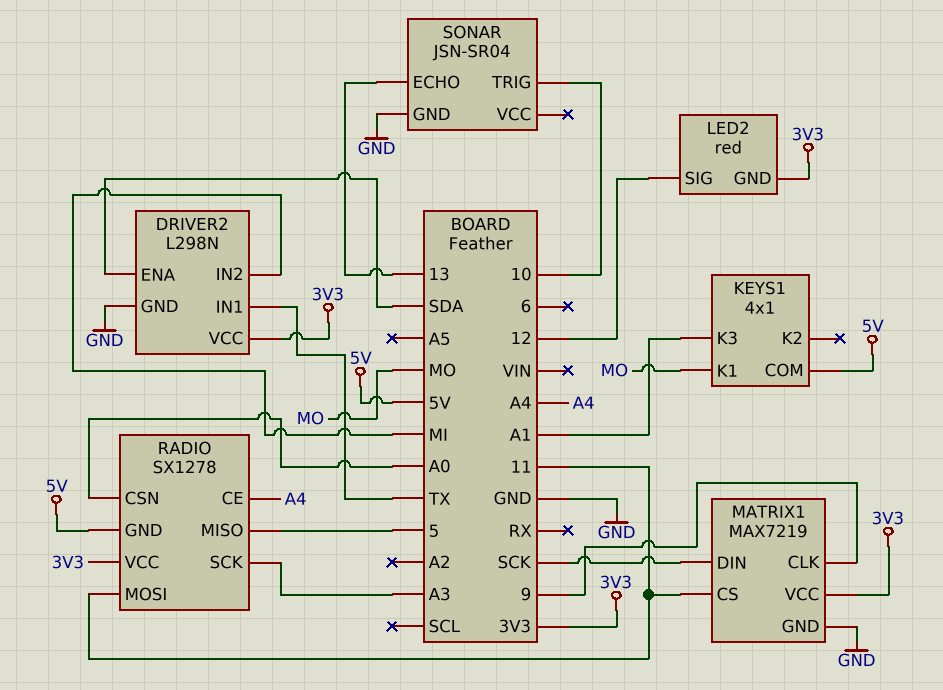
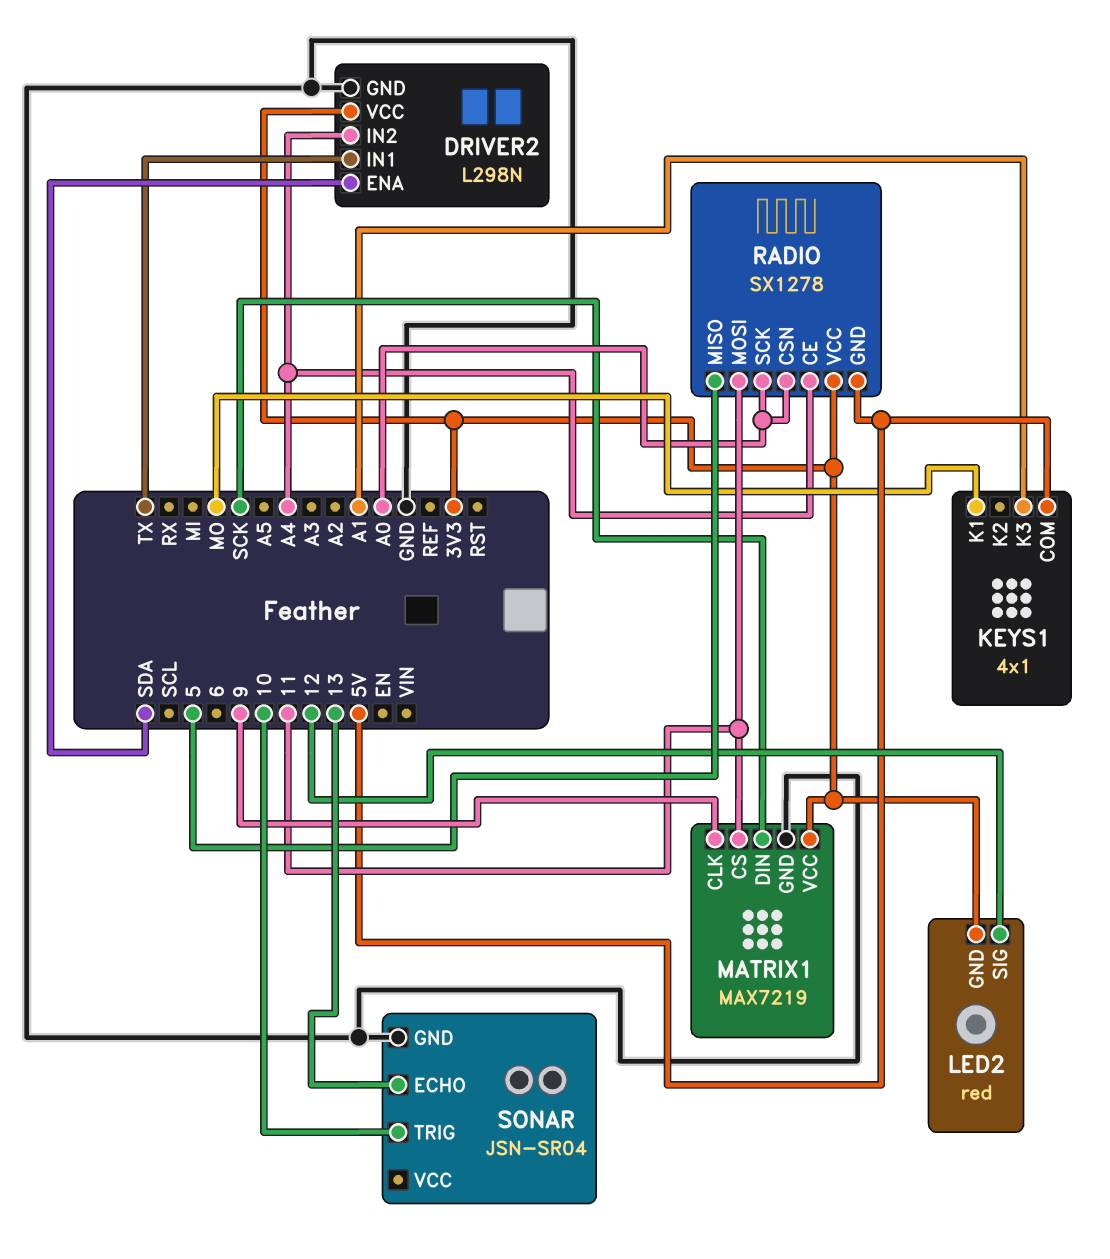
DRIVER2 pin IN2: MI -> A4
RADIO pin SCK: A3 -> A0

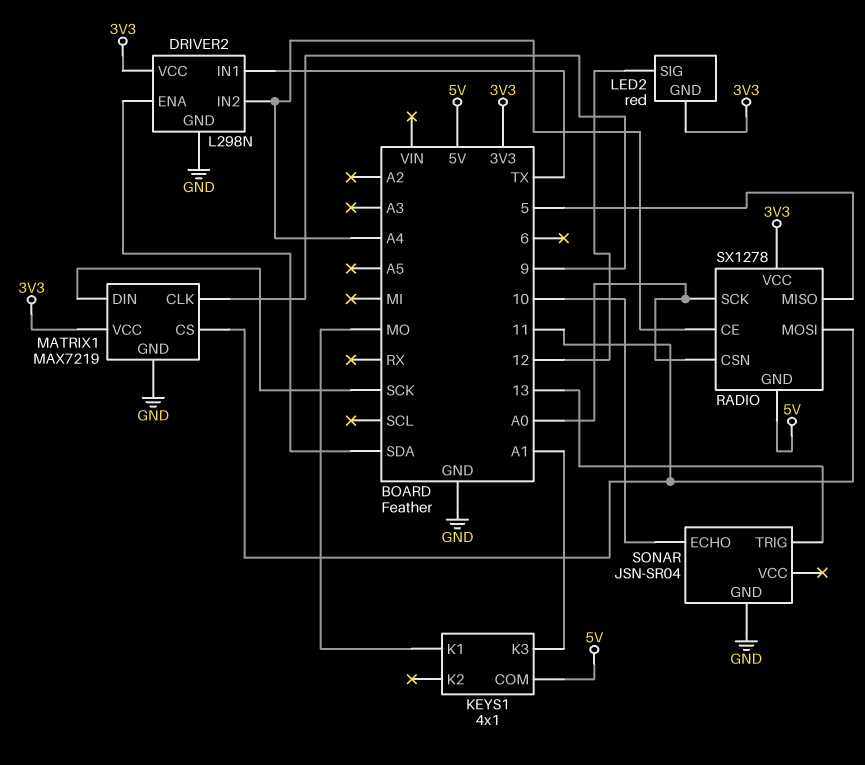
SONAR pin ECHO: 13 -> 10
SONAR pin TRIG: 10 -> 13

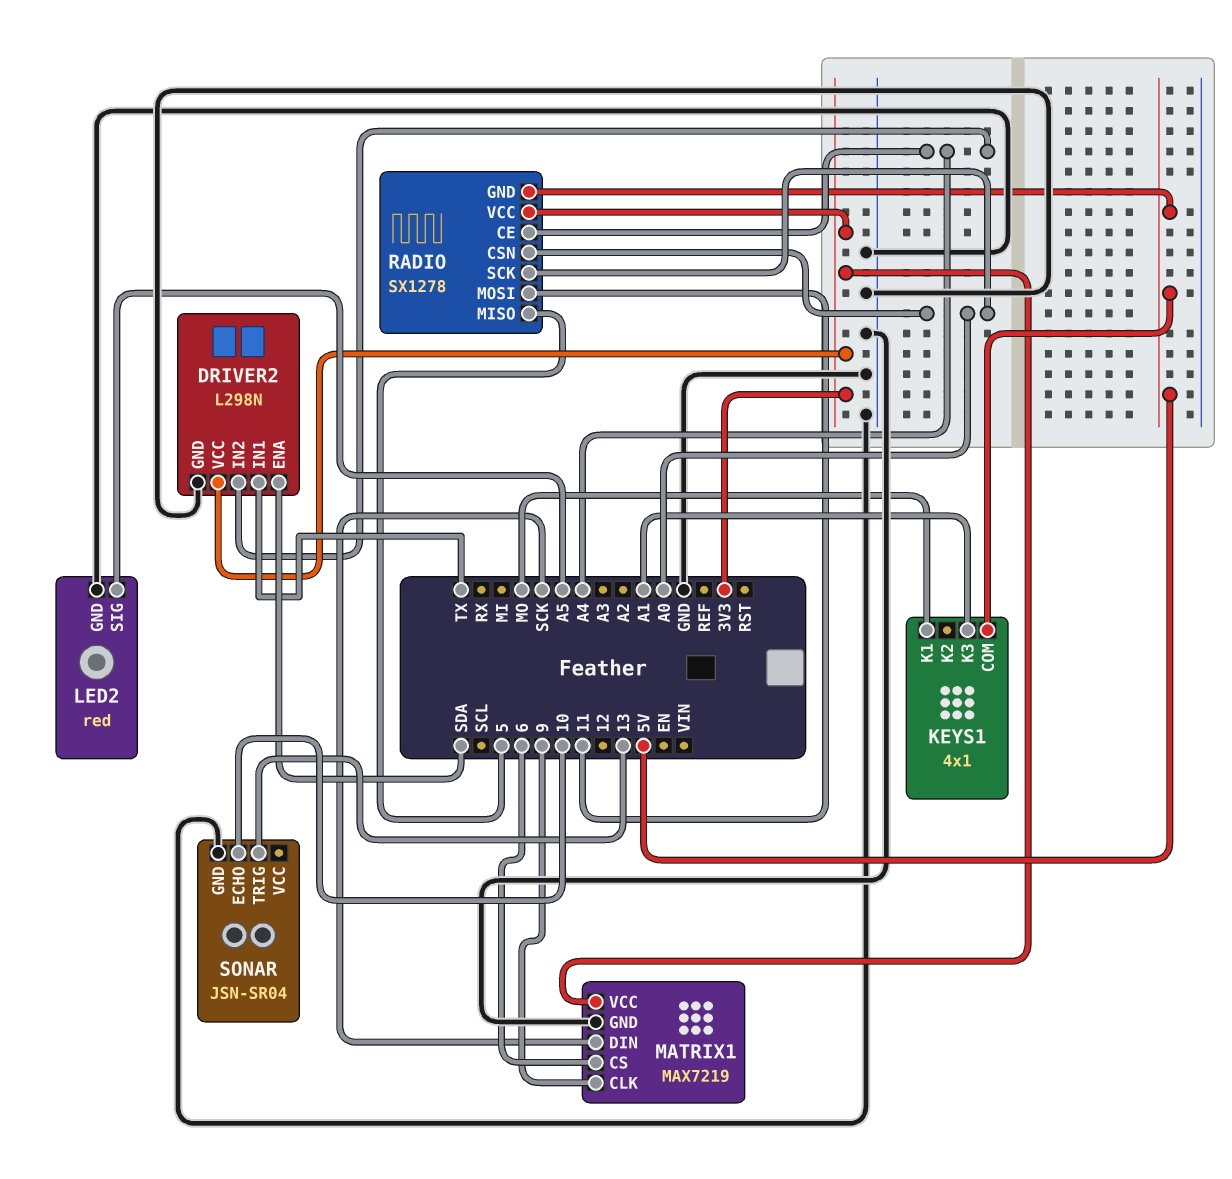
LED2 pin GND: 3V3 -> GND
LED2 pin SIG: 12 -> A5
MATRIX1 pin CS: 11 -> 6

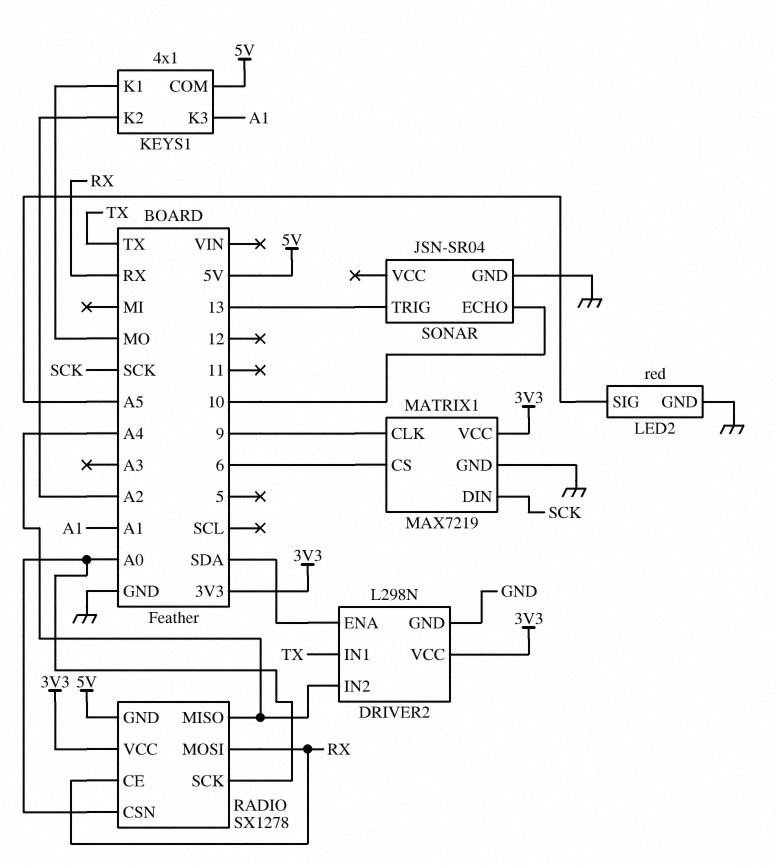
KEYS1 pin K2: none -> A2
RADIO pin CE: A4 -> RX
RADIO pin MISO: 5 -> A4
RADIO pin MOSI: 11 -> RX

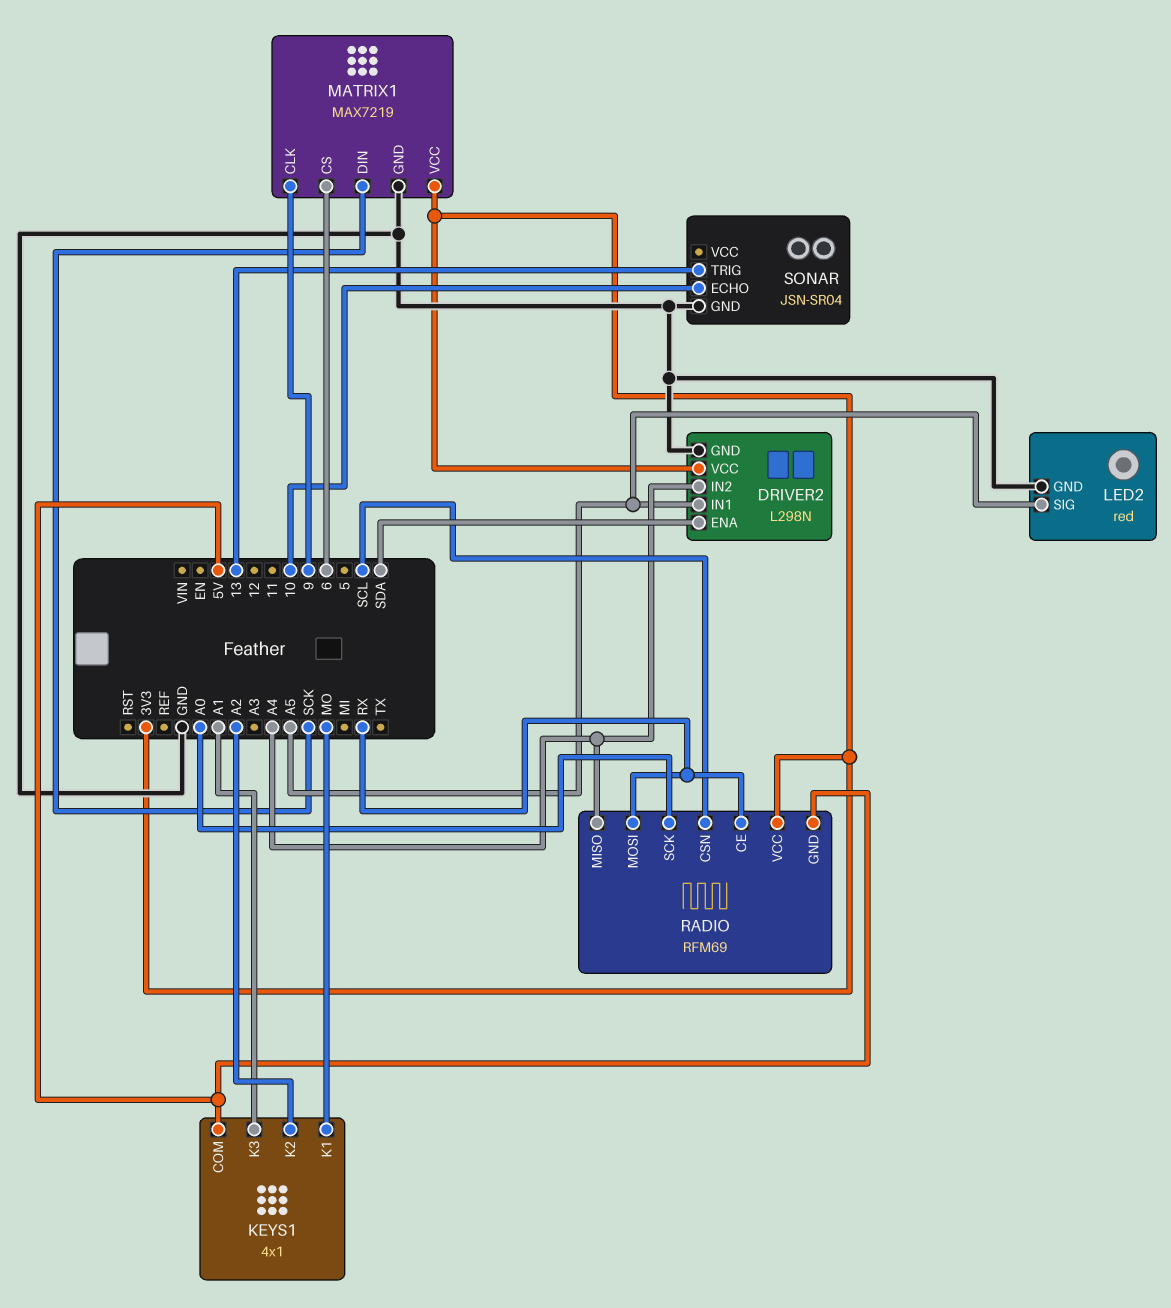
DRIVER2 pin IN1: TX -> A5
RADIO: SX1278 -> RFM69
RADIO pin CSN: A0 -> SCL

